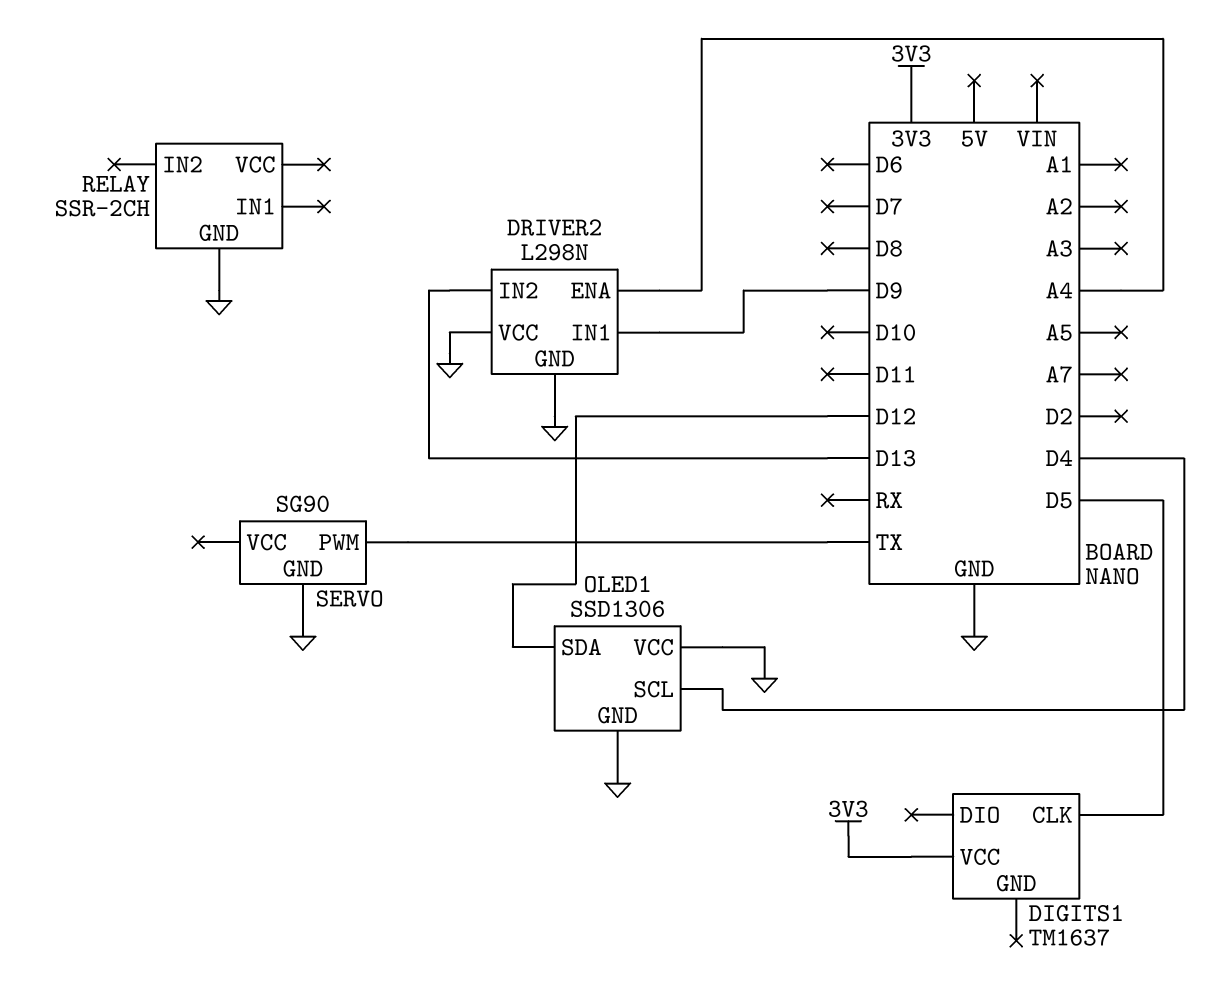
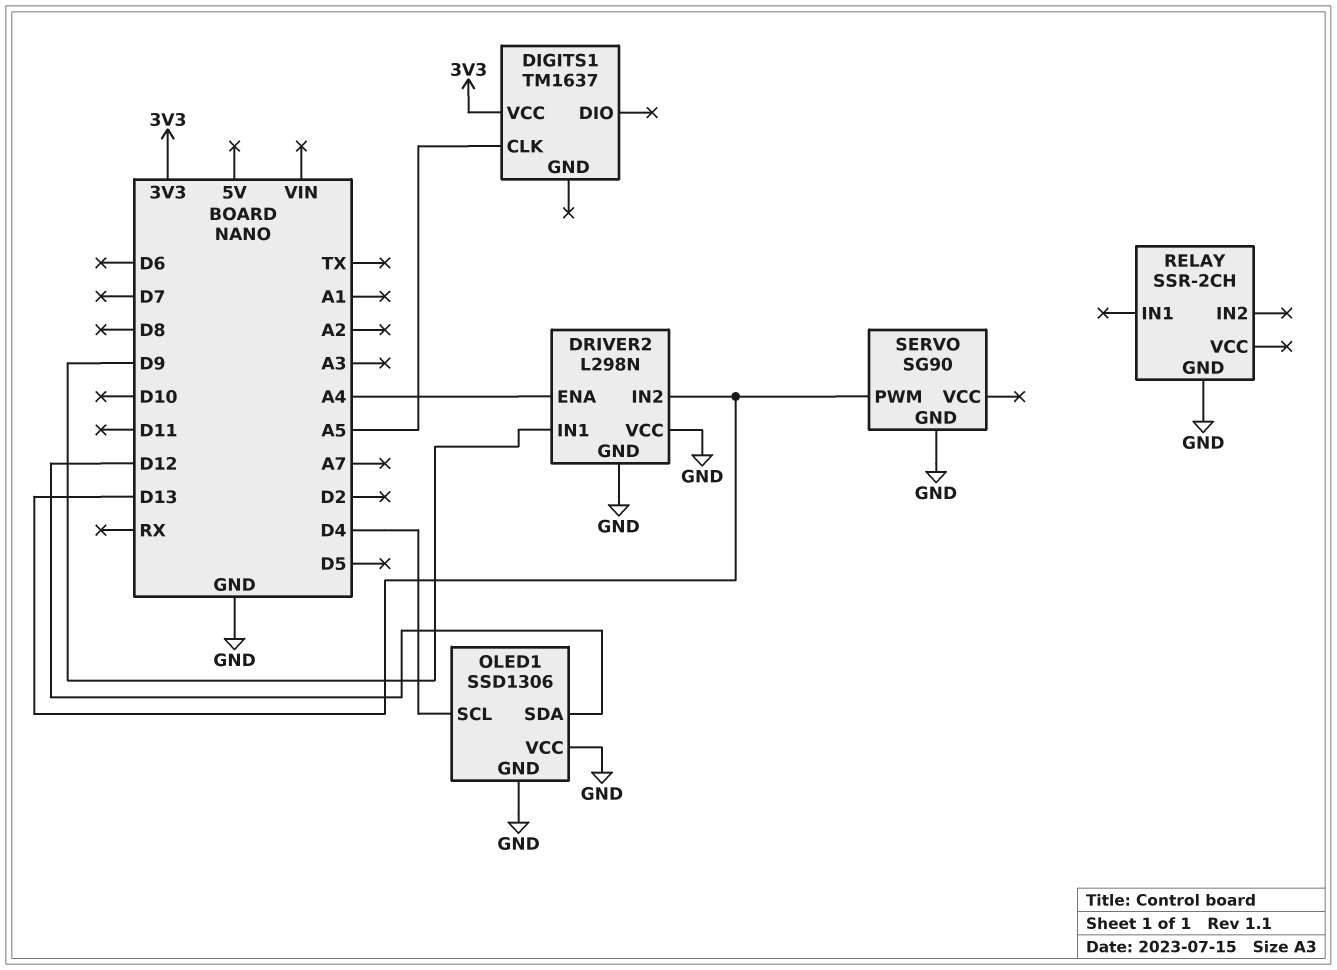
DIGITS1 pin CLK: D5 -> A5
SERVO pin PWM: TX -> D13

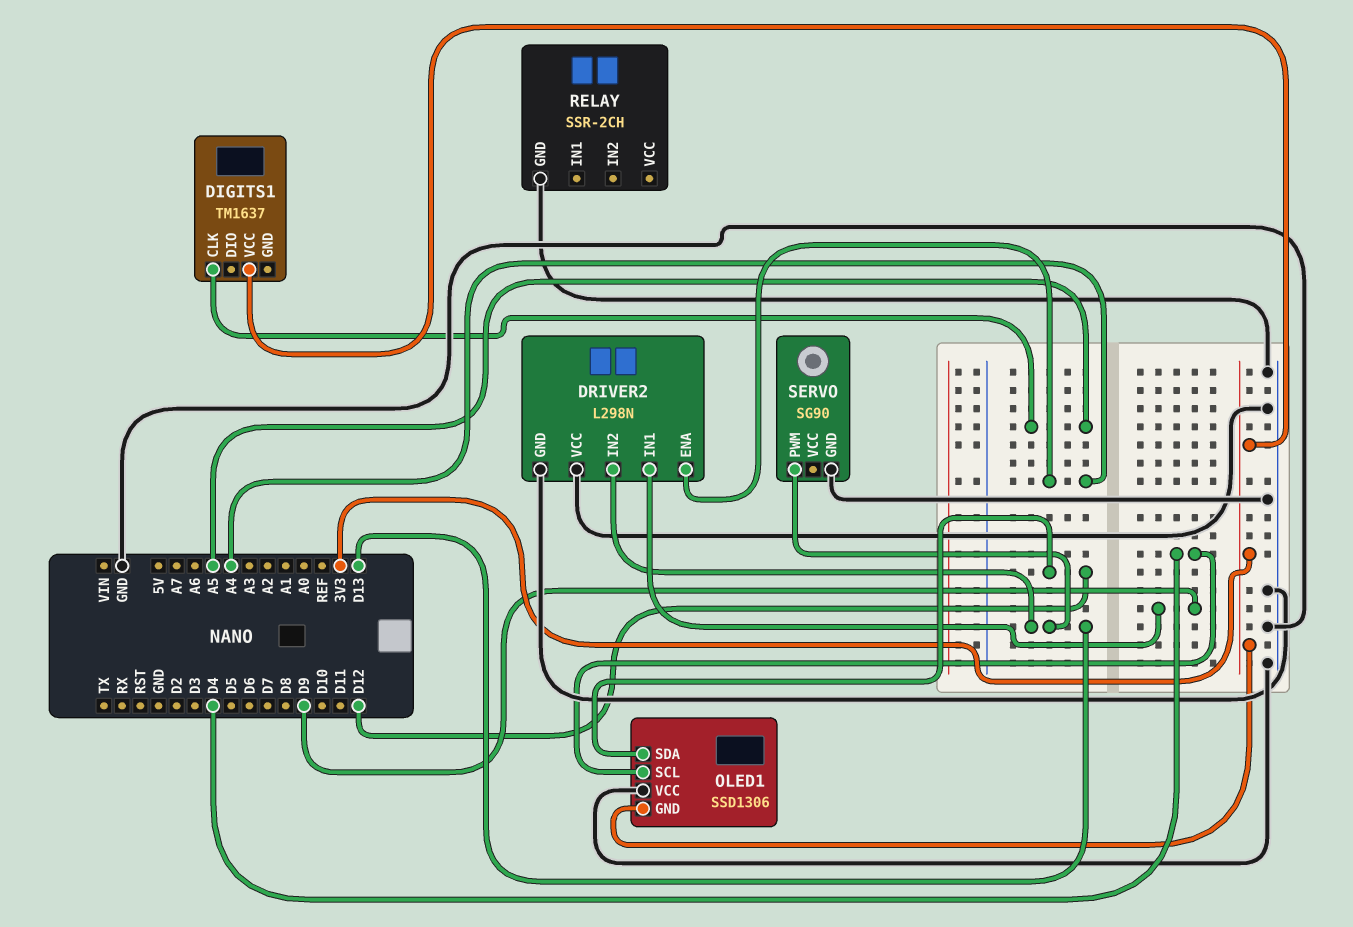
OLED1 pin GND: GND -> 3V3

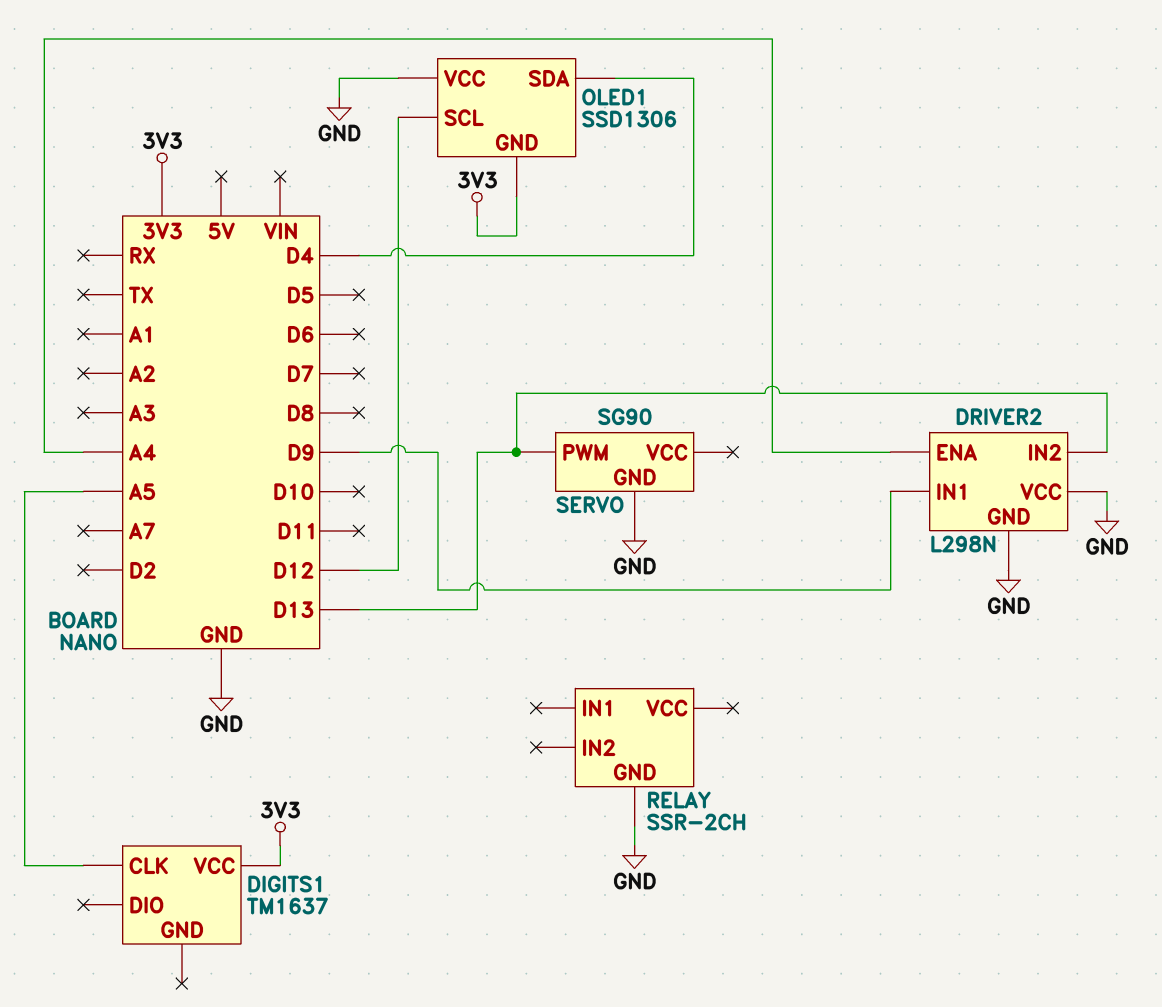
OLED1 pin SCL: D4 -> D12
OLED1 pin SDA: D12 -> D4

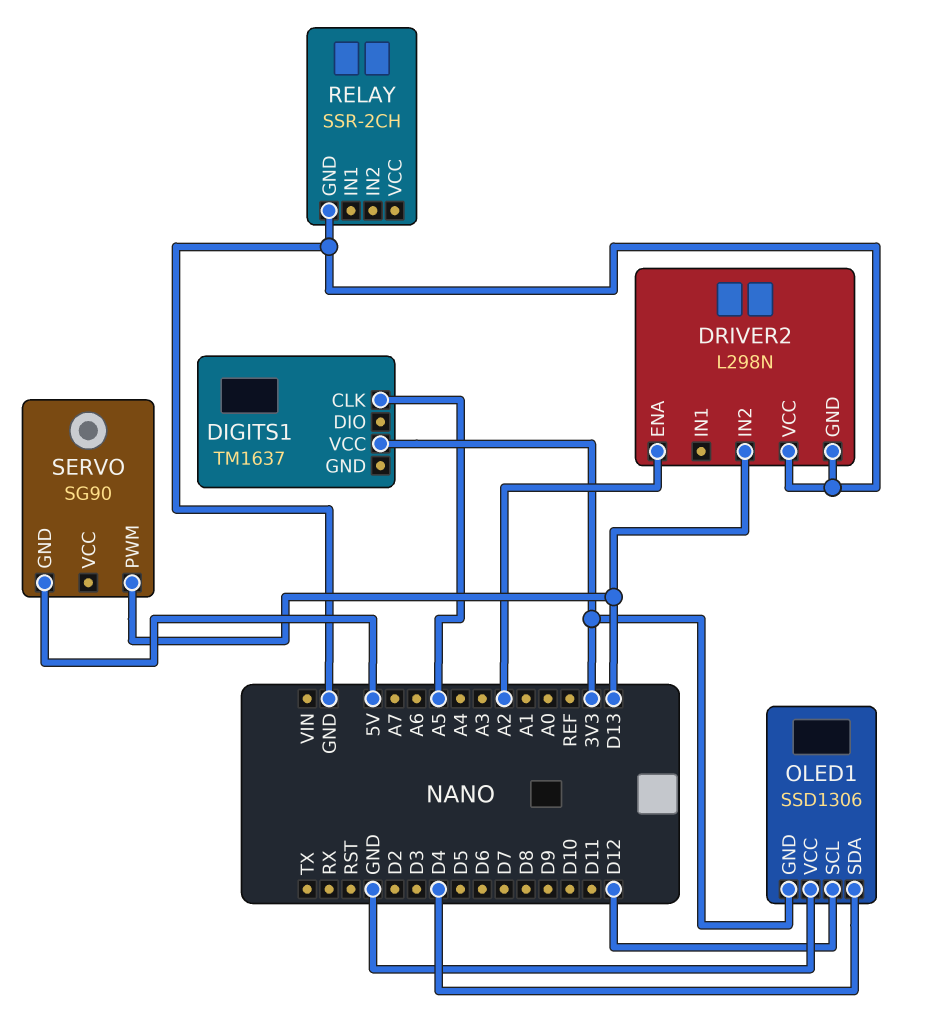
DRIVER2 pin ENA: A4 -> A2
DRIVER2 pin IN1: D9 -> none
SERVO pin GND: GND -> 5V

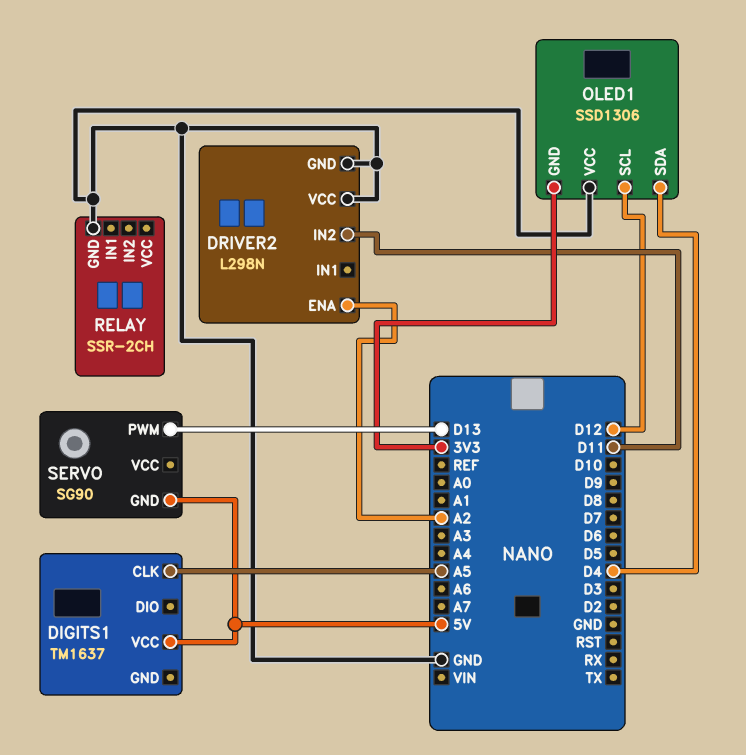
DIGITS1 pin VCC: 3V3 -> 5V
DRIVER2 pin IN2: D13 -> D11

